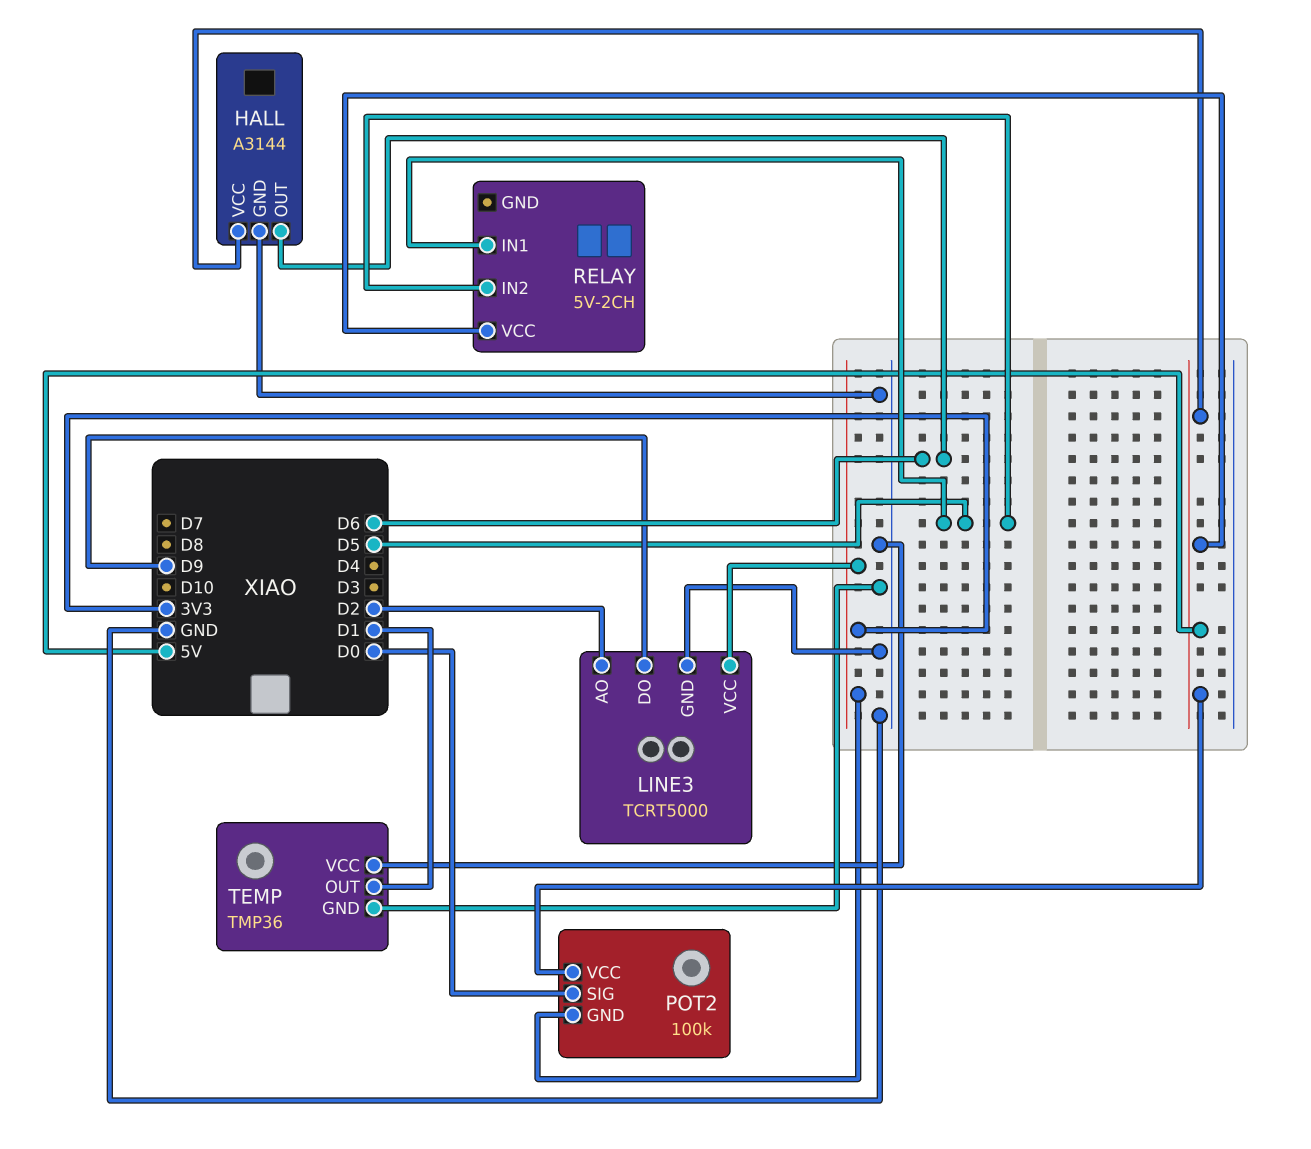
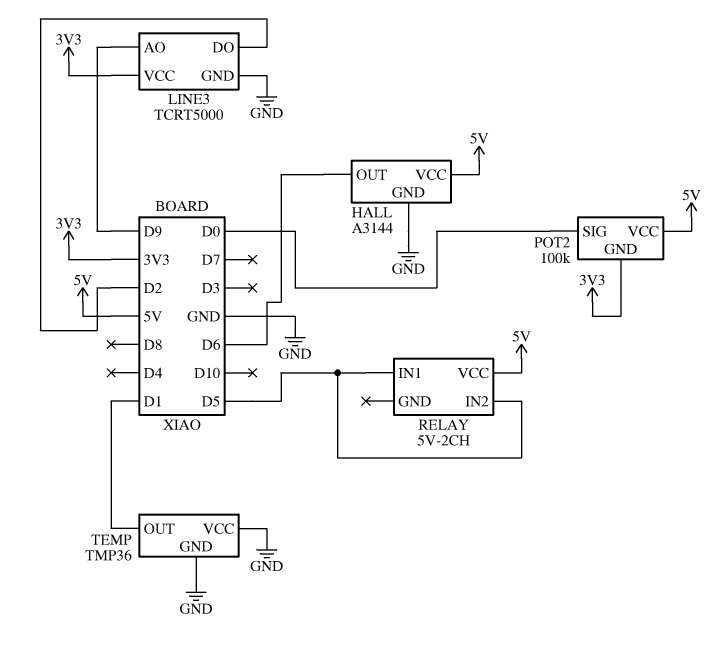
LINE3 pin AO: D2 -> D9
LINE3 pin DO: D9 -> D2

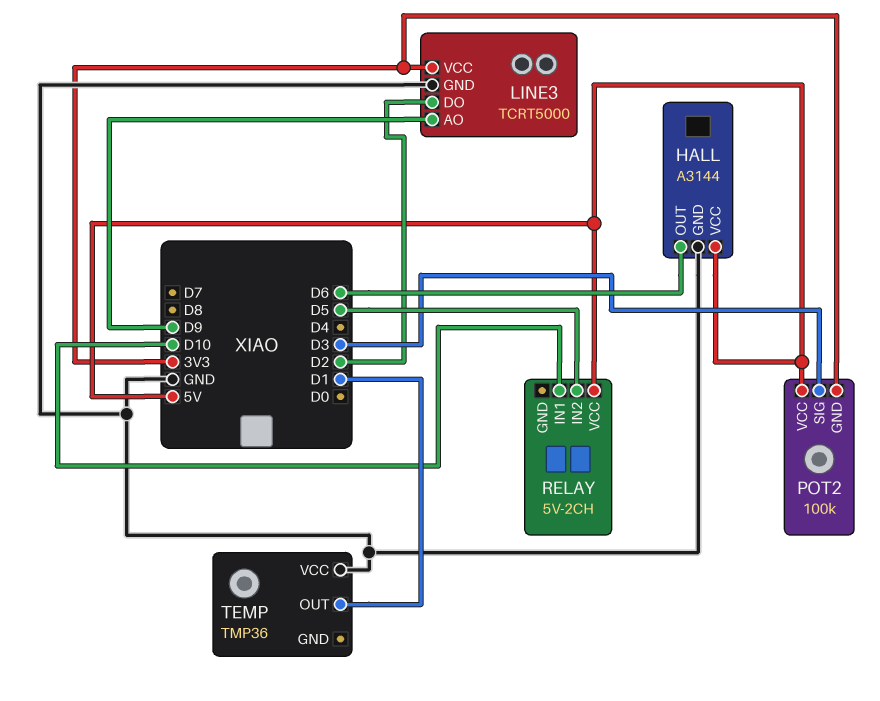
POT2 pin SIG: D0 -> D3
RELAY pin IN1: D5 -> D10
TEMP pin GND: GND -> none

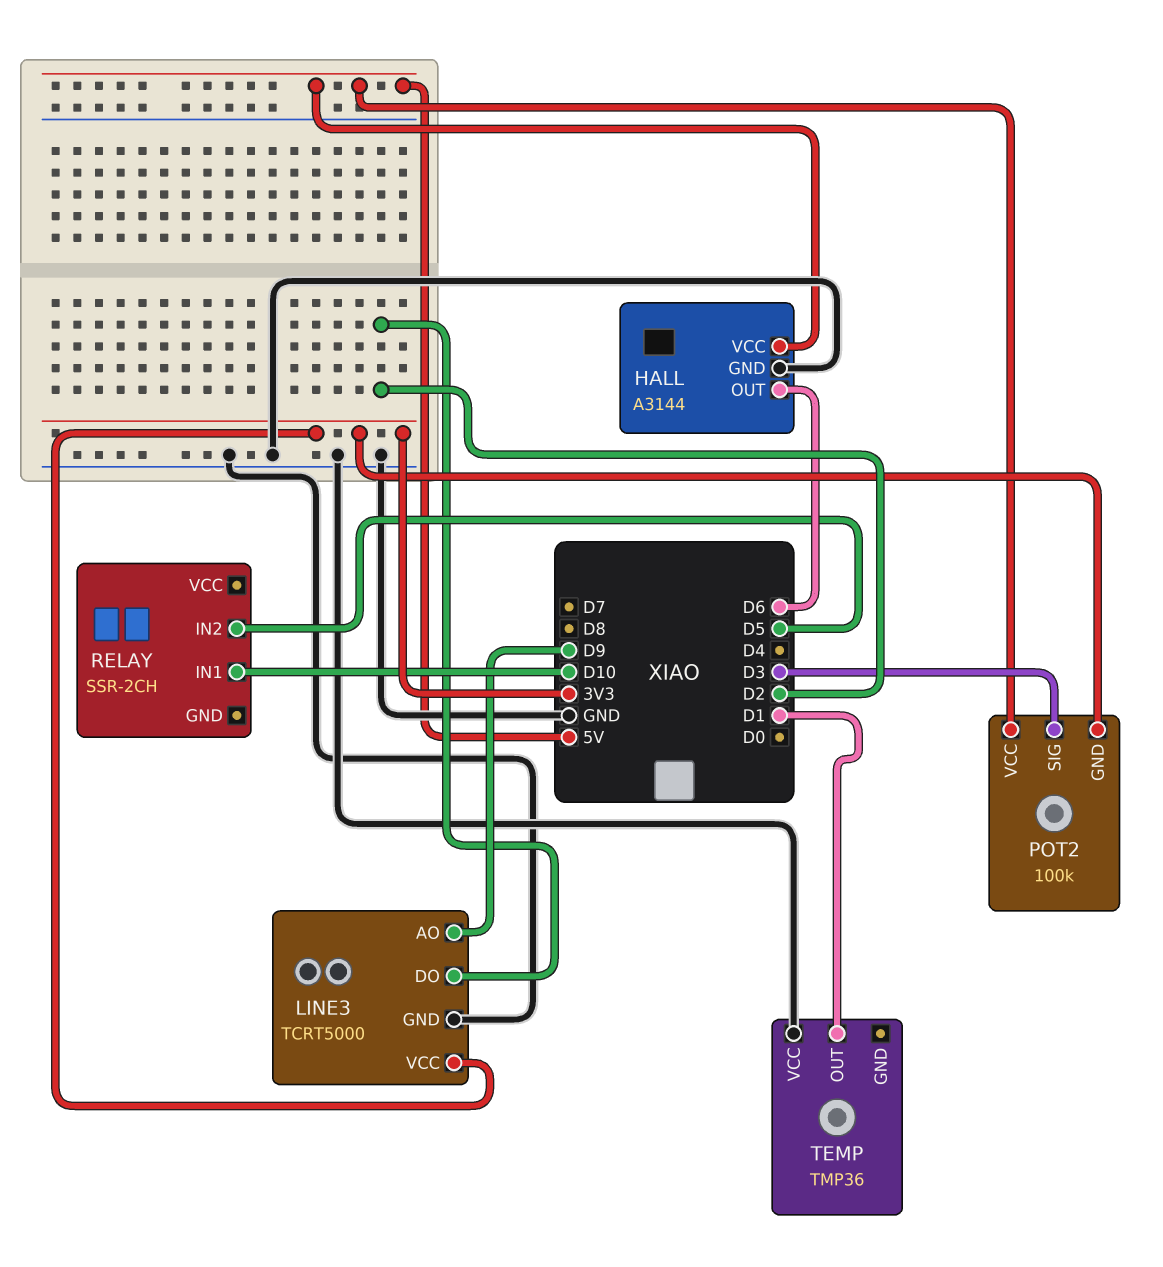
RELAY: 5V-2CH -> SSR-2CH
RELAY pin VCC: 5V -> none

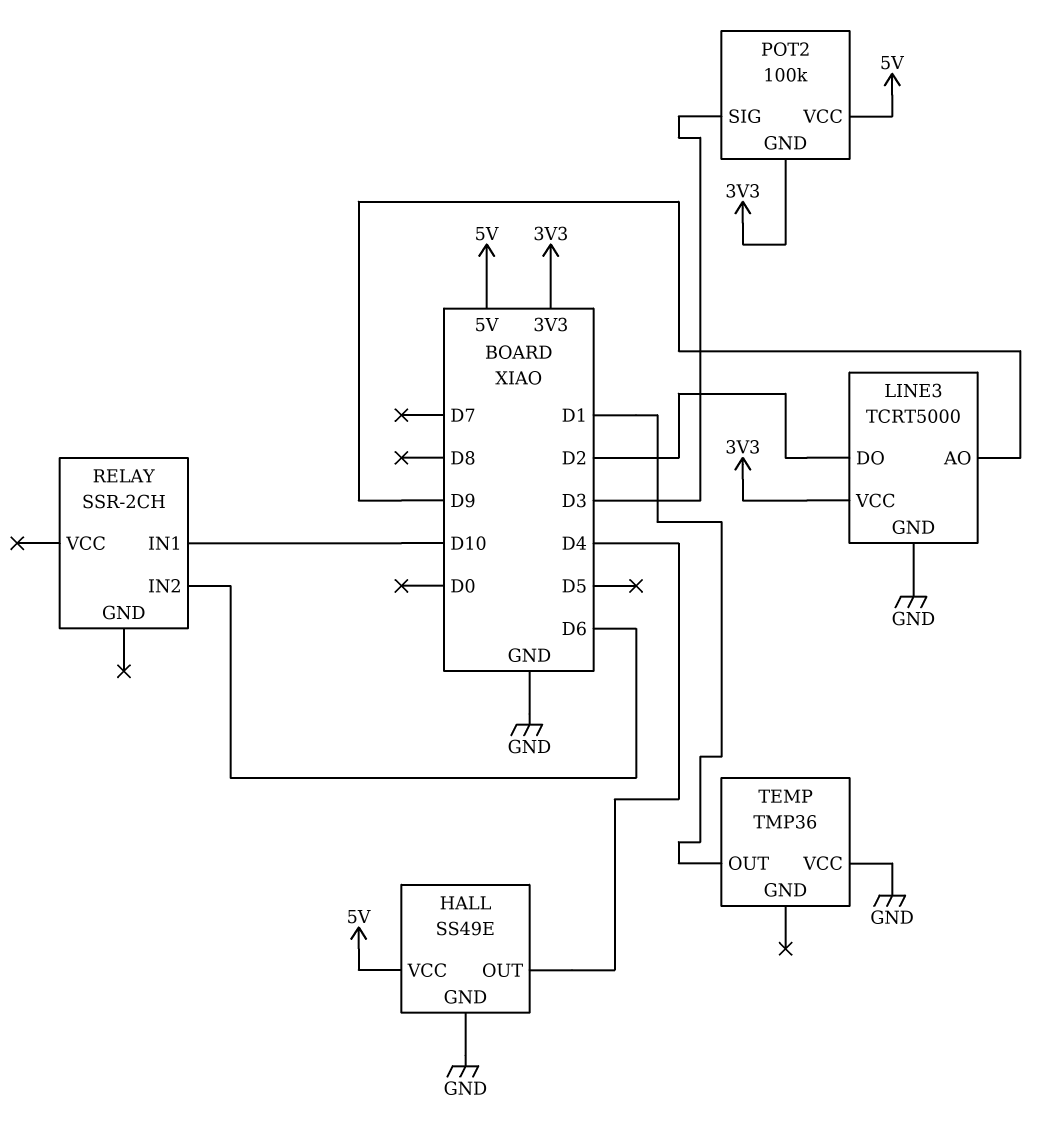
HALL: A3144 -> SS49E
HALL pin OUT: D6 -> D4
RELAY pin IN2: D5 -> D6

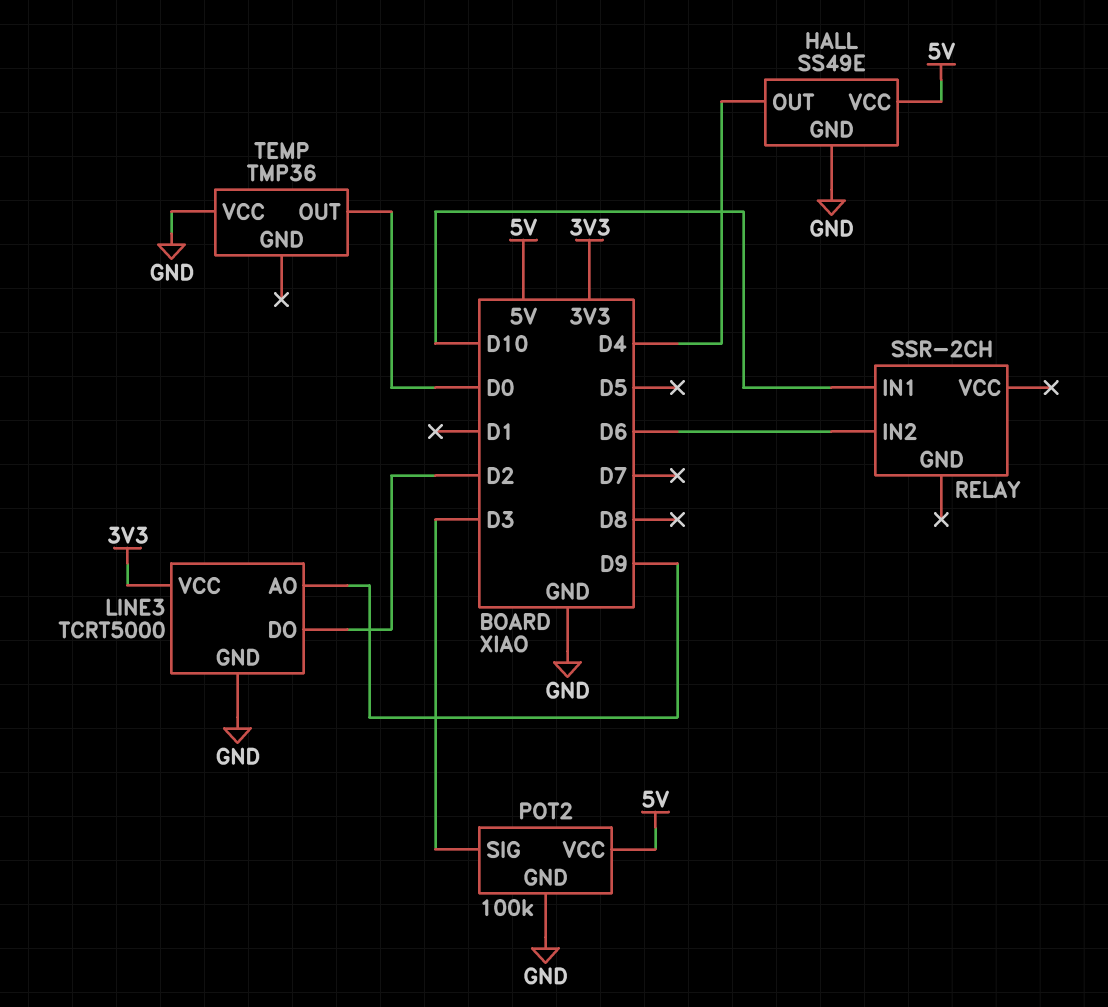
POT2 pin GND: 3V3 -> GND
TEMP pin OUT: D1 -> D0

